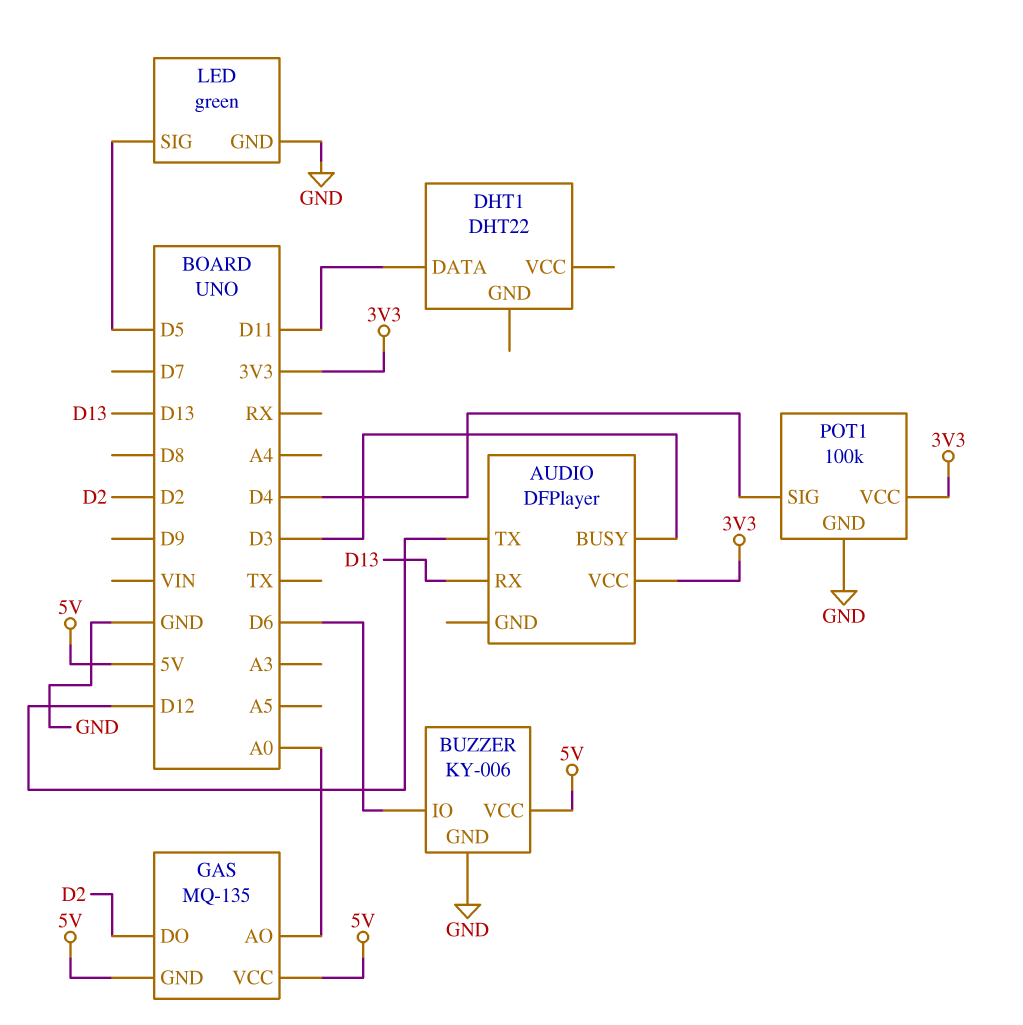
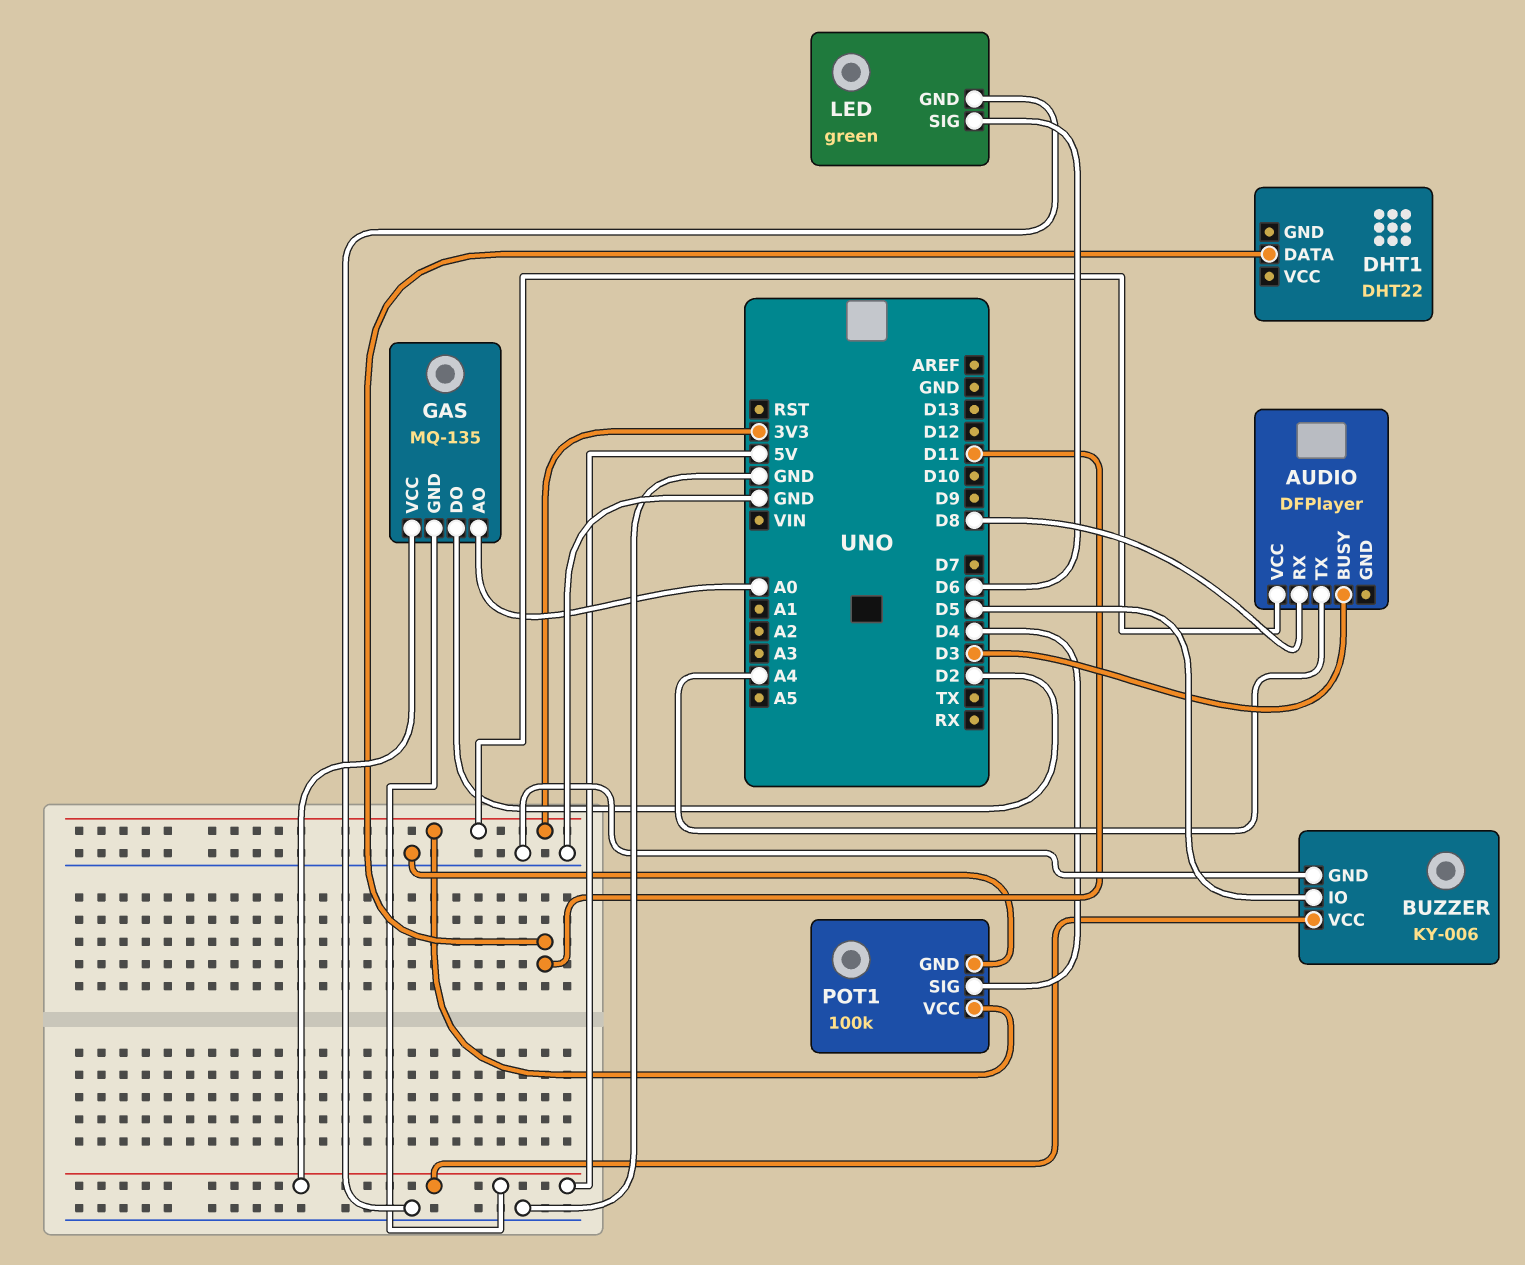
AUDIO pin RX: D13 -> D8
AUDIO pin TX: D12 -> A4
BUZZER pin IO: D6 -> D5
LED pin SIG: D5 -> D6

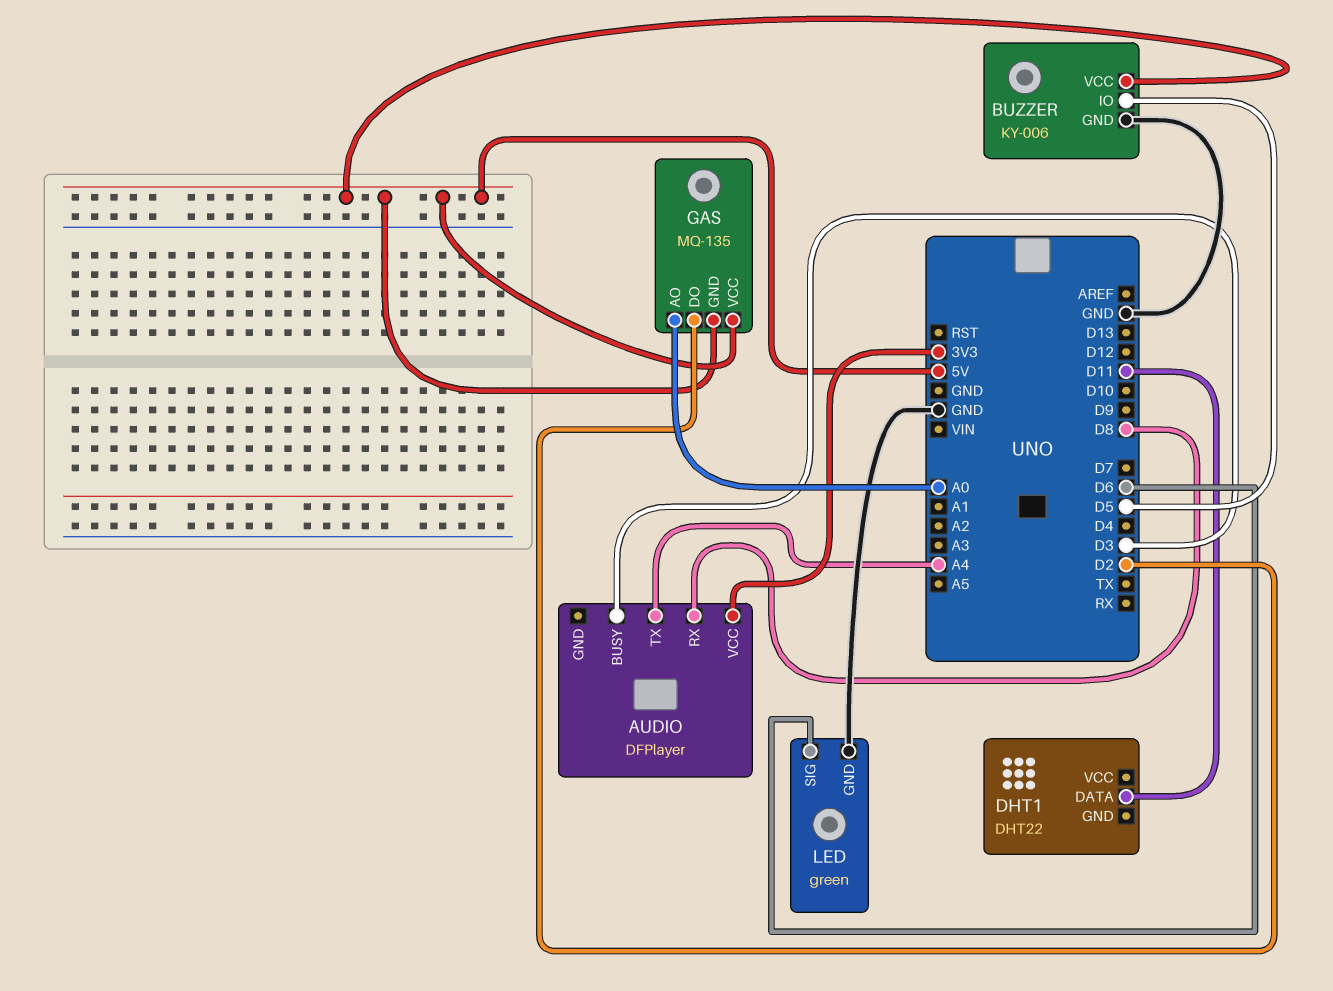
POT1: 100k -> none
POT1 pin GND: GND -> none
POT1 pin SIG: D4 -> none
POT1 pin VCC: 3V3 -> none

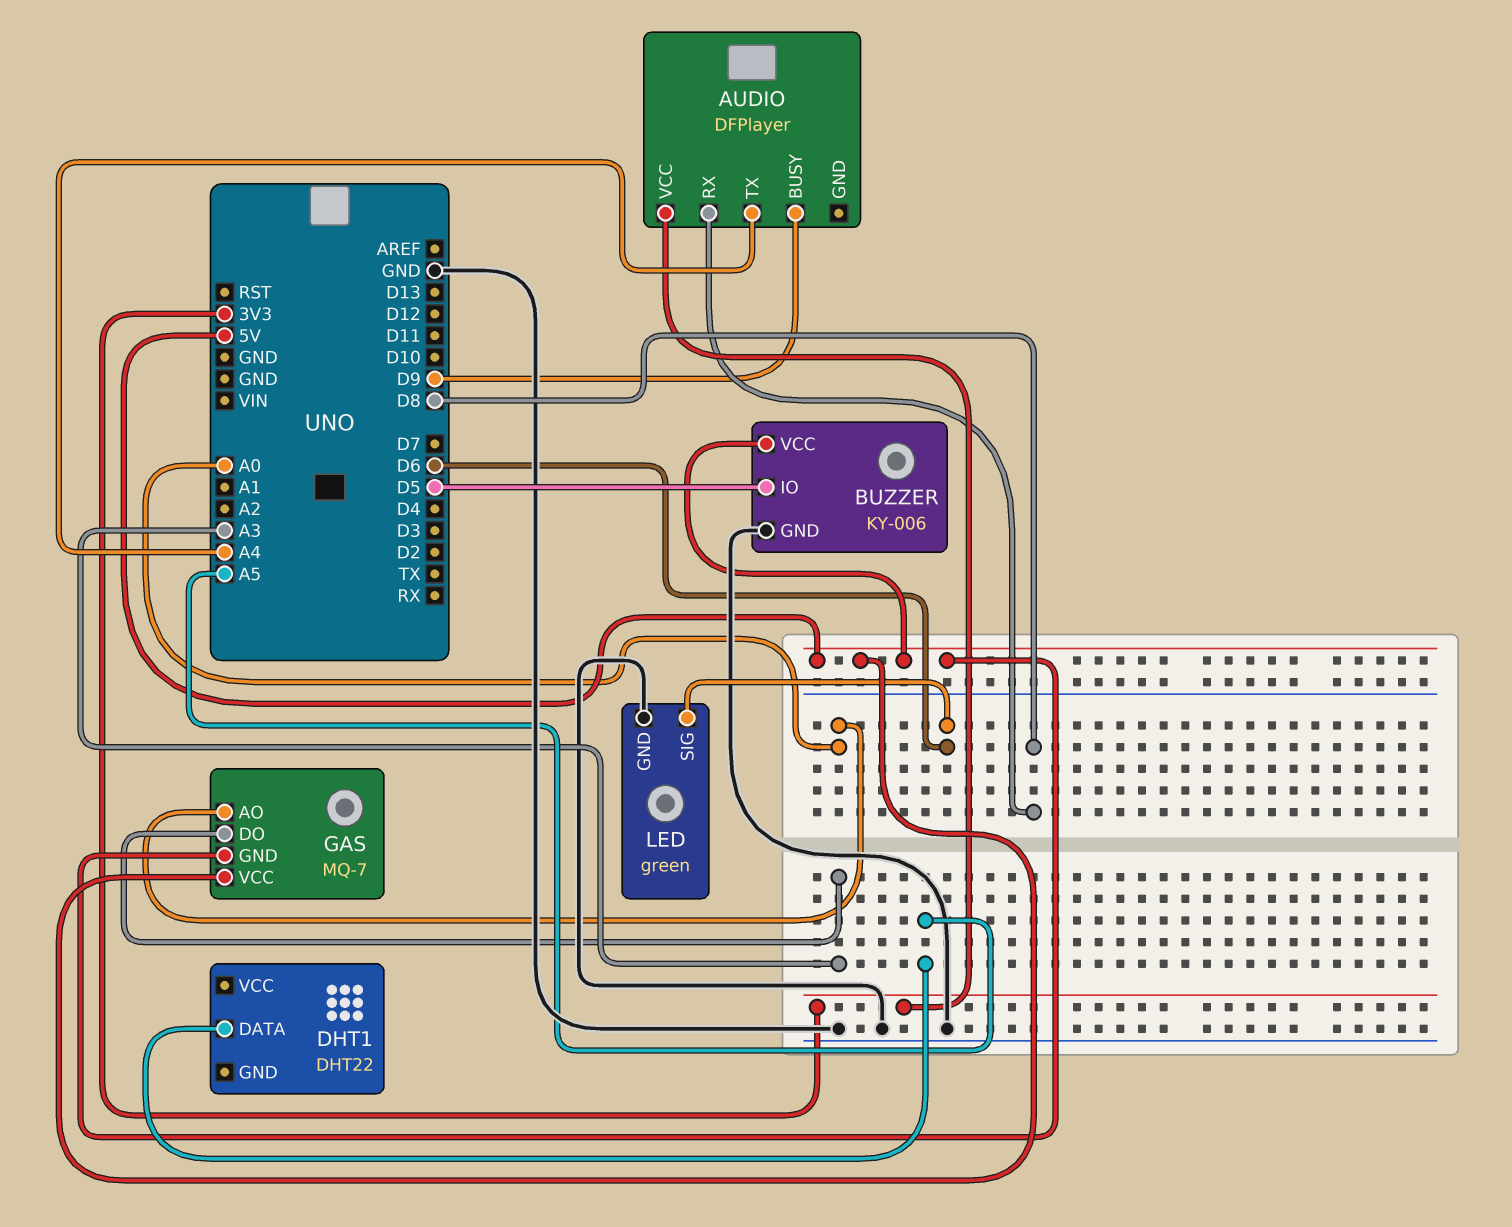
AUDIO pin BUSY: D3 -> D9
DHT1 pin DATA: D11 -> A5
GAS: MQ-135 -> MQ-7
GAS pin DO: D2 -> A3

